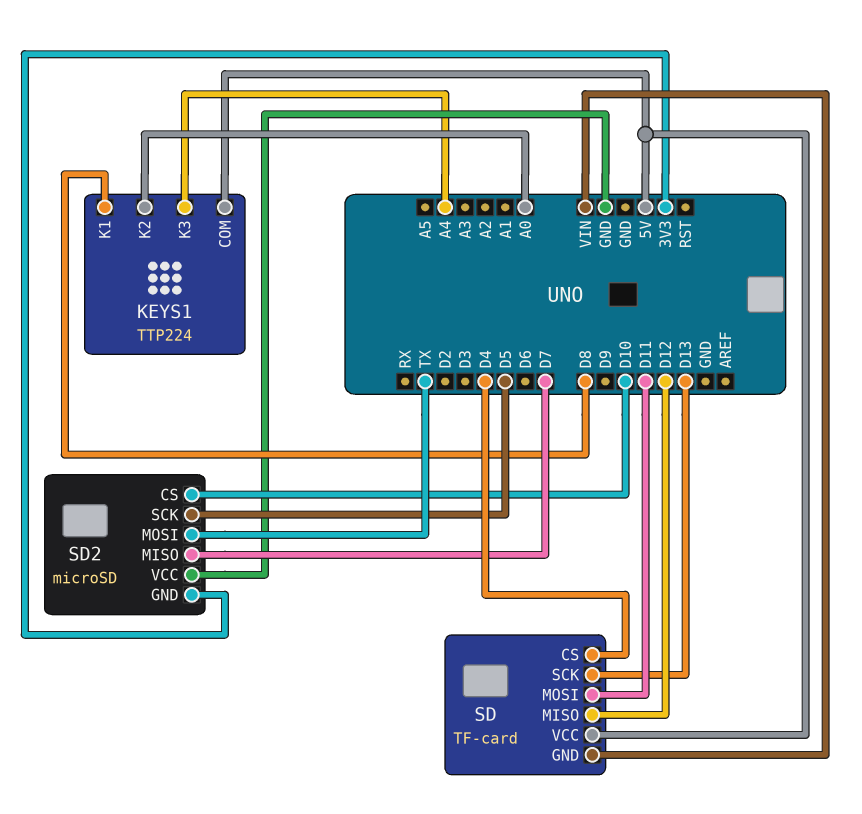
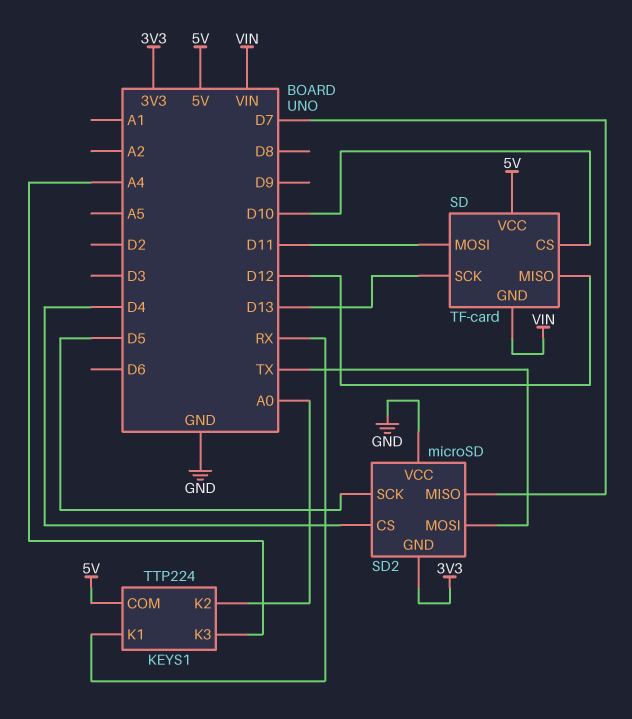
KEYS1 pin K1: D8 -> RX
SD pin CS: D4 -> D10
SD2 pin CS: D10 -> D4

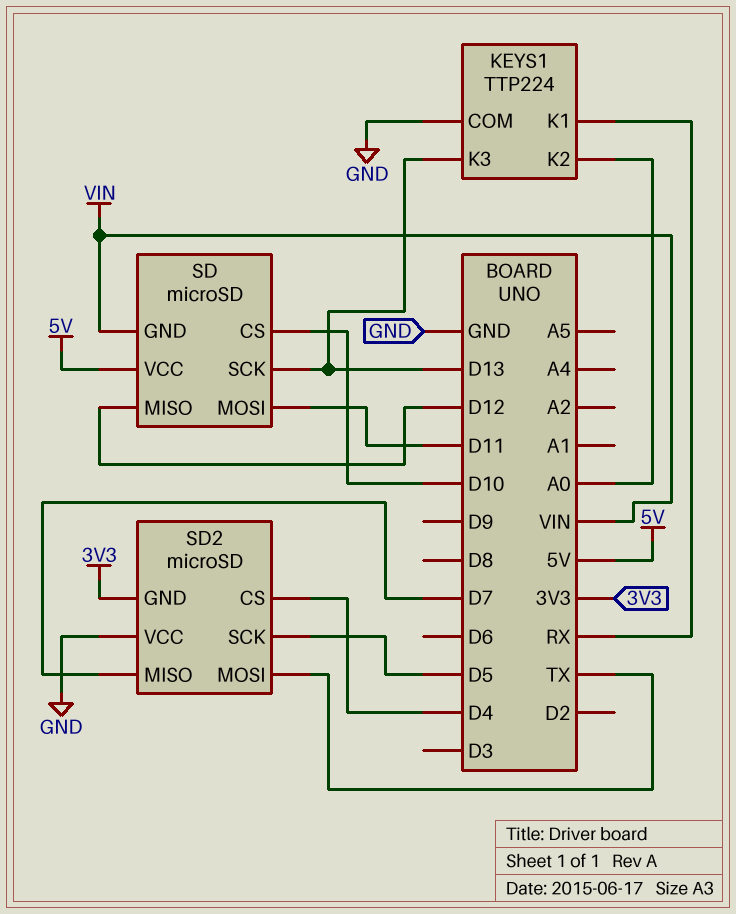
KEYS1 pin COM: 5V -> GND
KEYS1 pin K3: A4 -> D13
SD: TF-card -> microSD

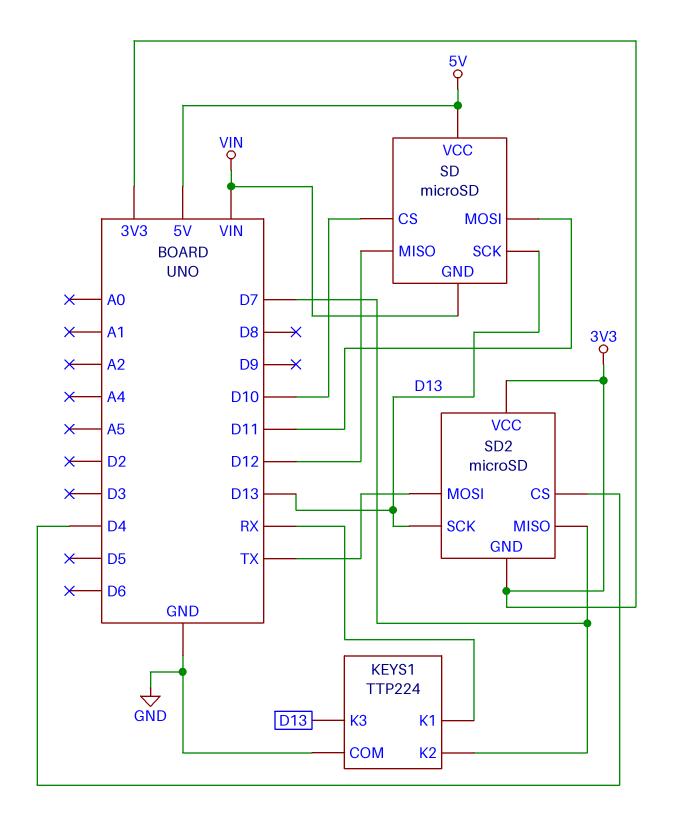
KEYS1 pin K2: A0 -> D7
SD2 pin SCK: D5 -> D13
SD2 pin VCC: GND -> 3V3

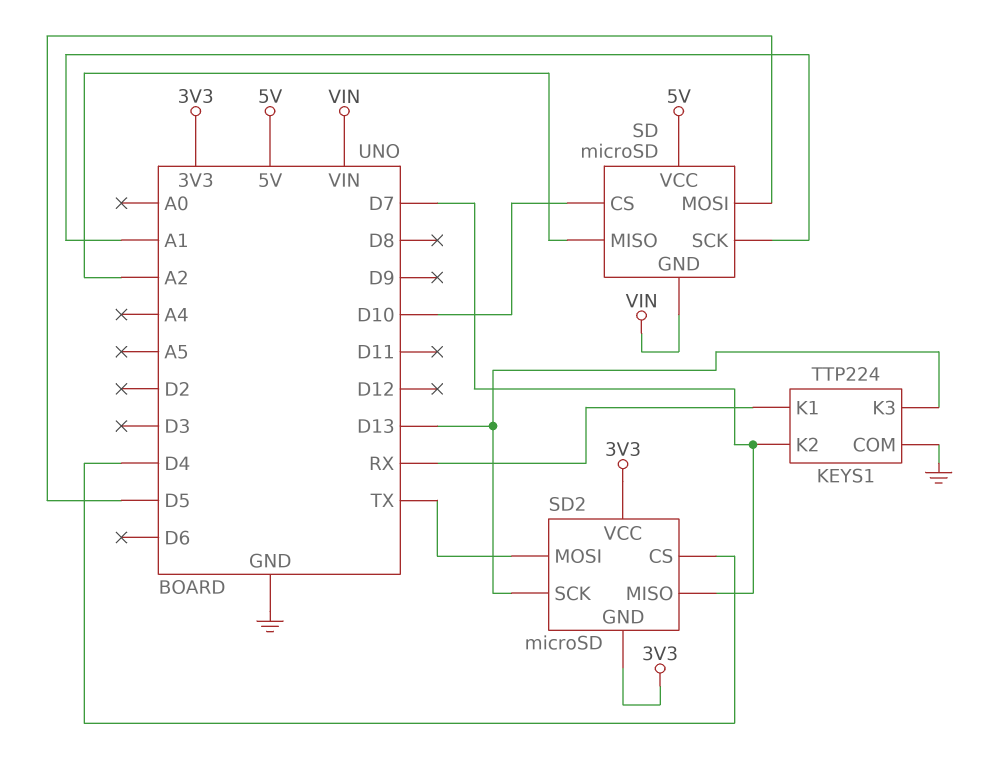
SD pin MISO: D12 -> A2
SD pin MOSI: D11 -> D5
SD pin SCK: D13 -> A1

